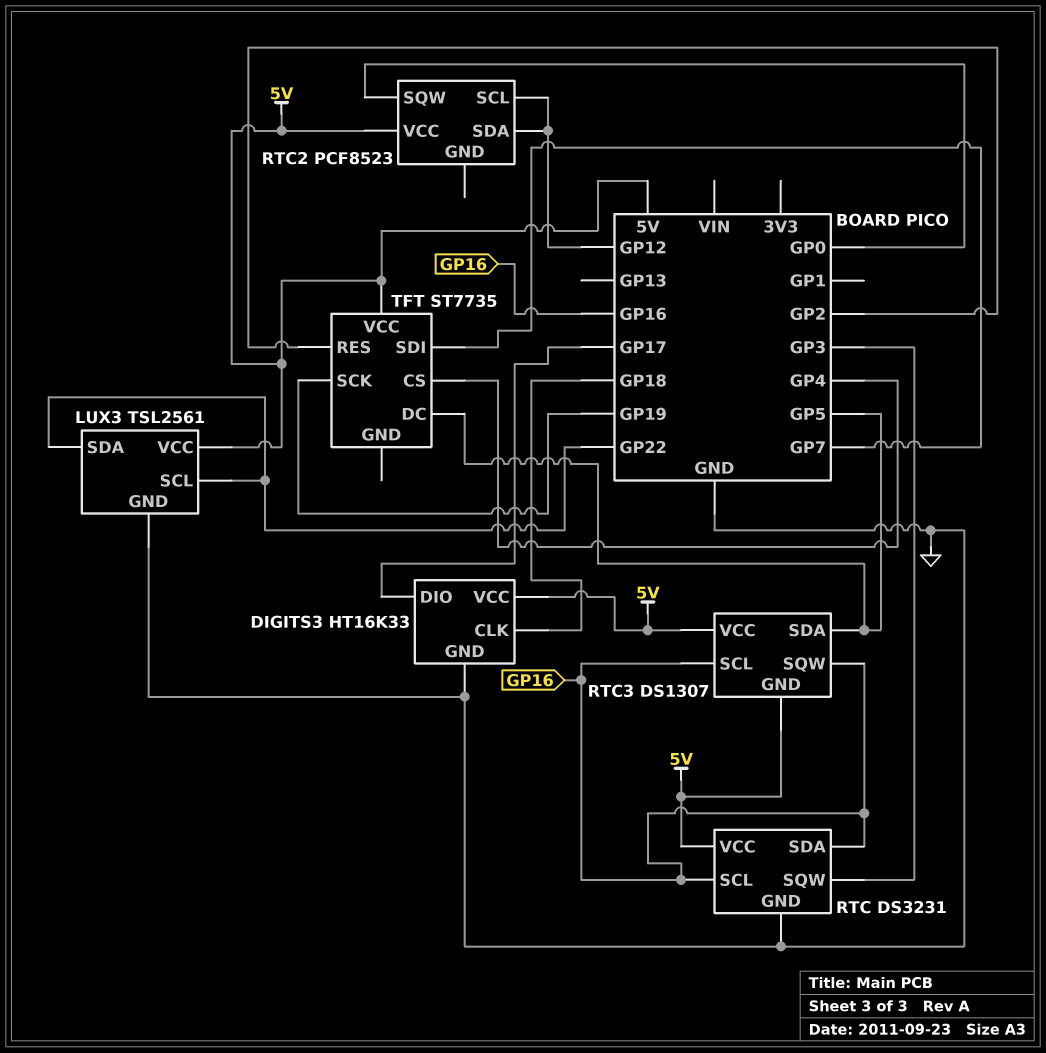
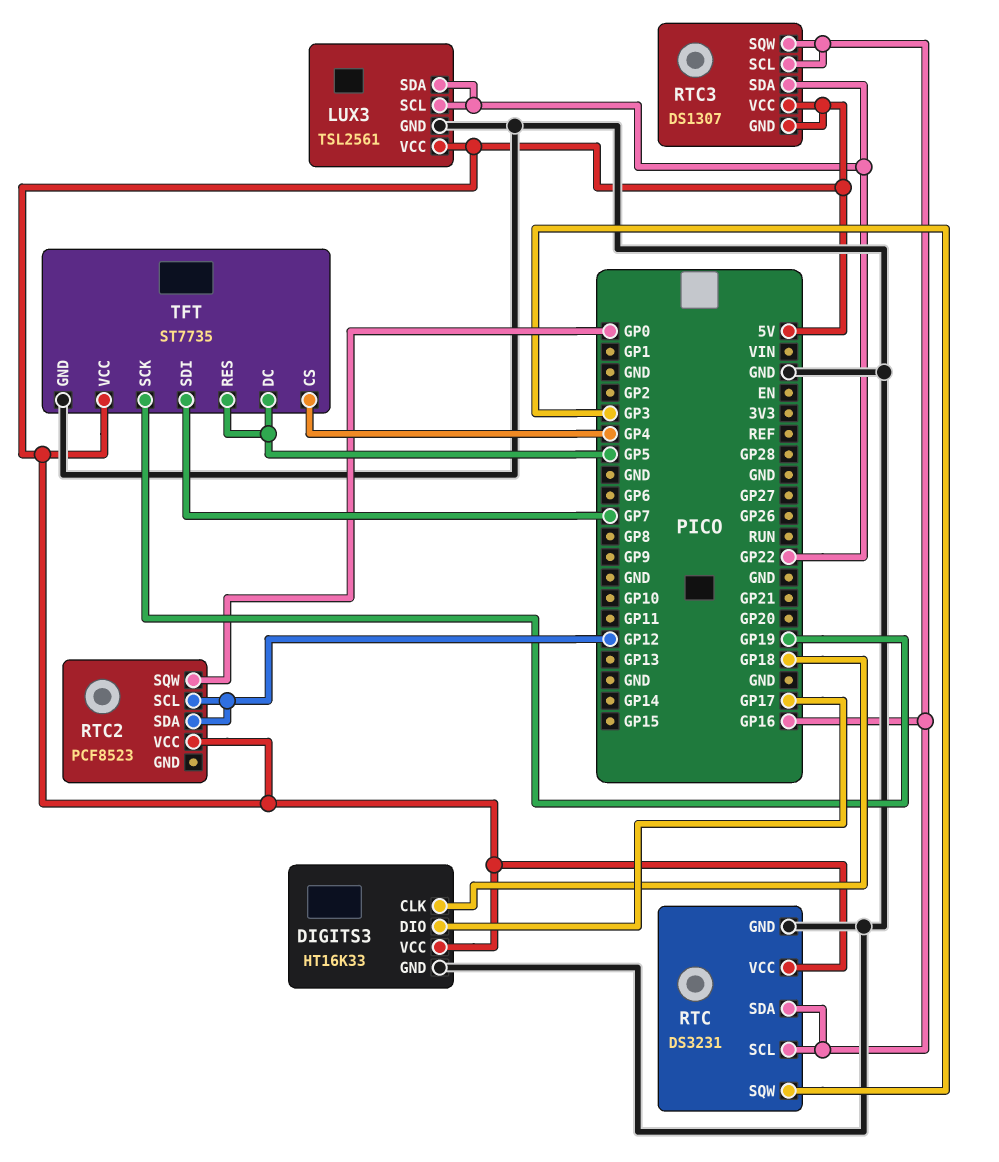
RTC3 pin SDA: GP5 -> GP22
TFT pin GND: none -> GND
TFT pin RES: GP2 -> GP5

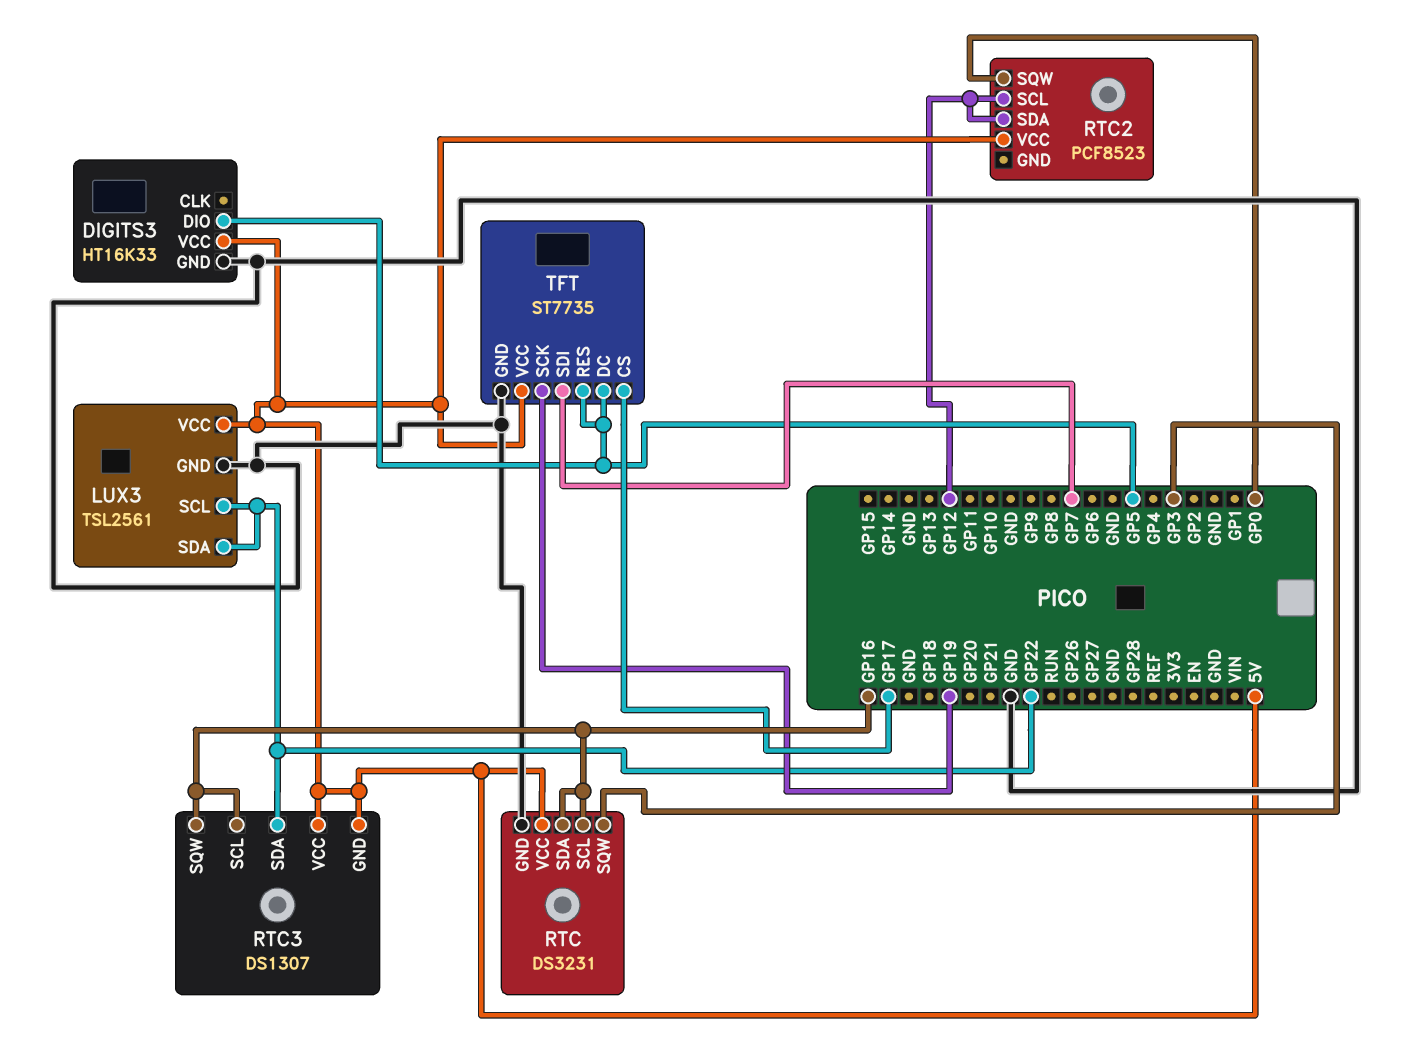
DIGITS3 pin CLK: GP18 -> none
DIGITS3 pin DIO: GP17 -> GP5
TFT pin CS: GP4 -> GP17

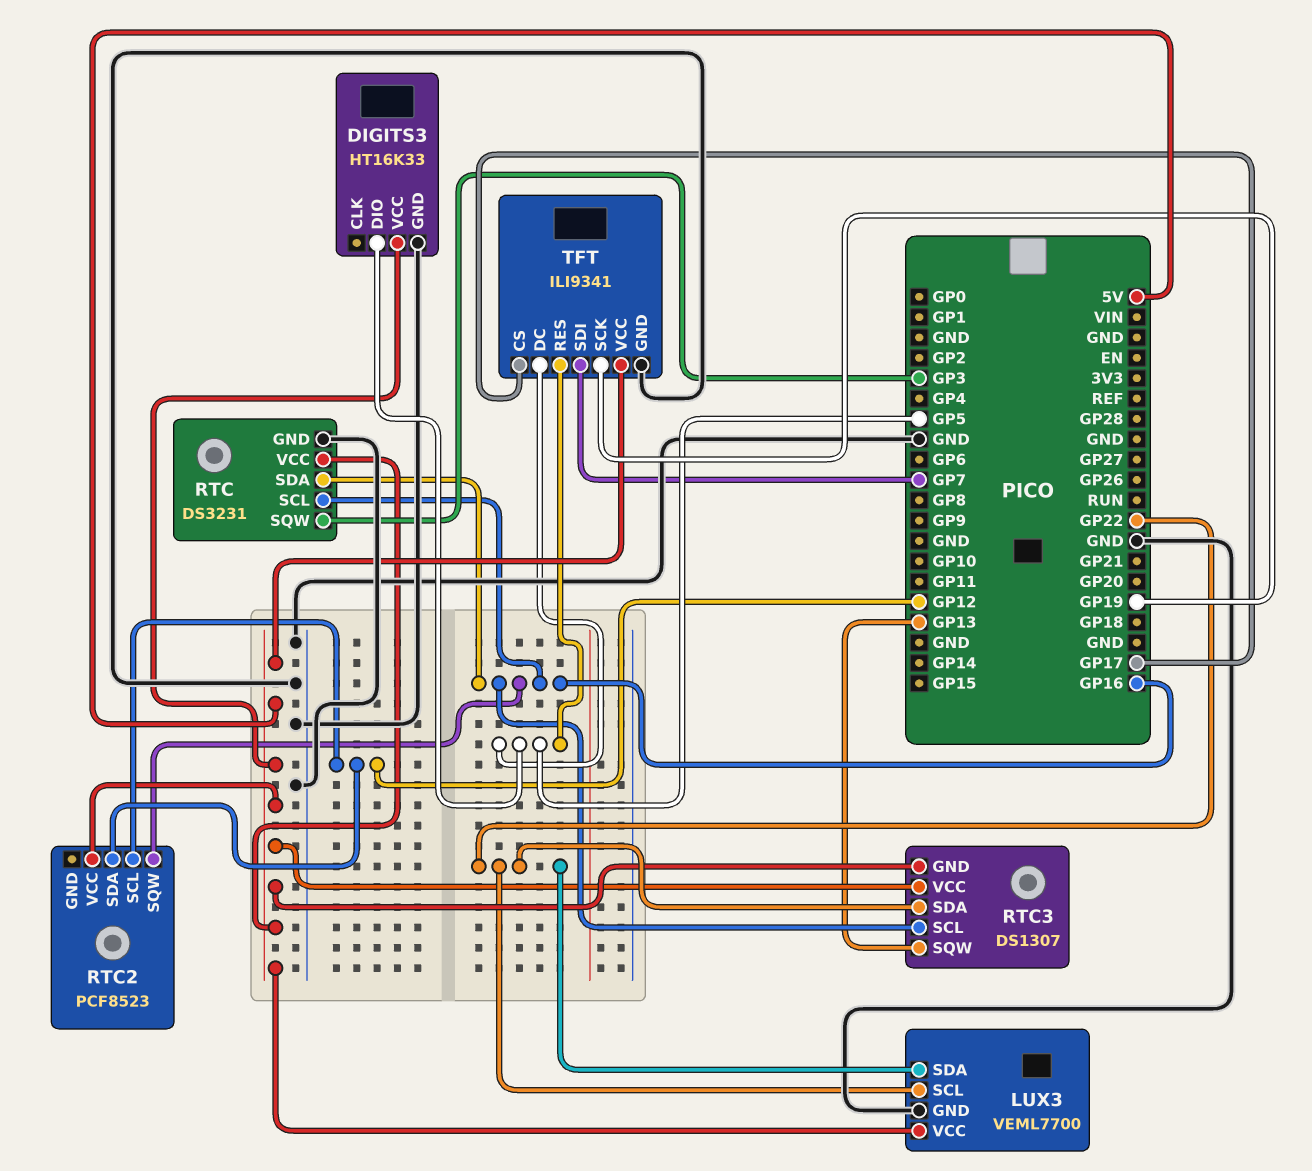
LUX3: TSL2561 -> VEML7700
RTC2 pin SQW: GP0 -> GP16
RTC3 pin SQW: GP16 -> GP13
TFT: ST7735 -> ILI9341

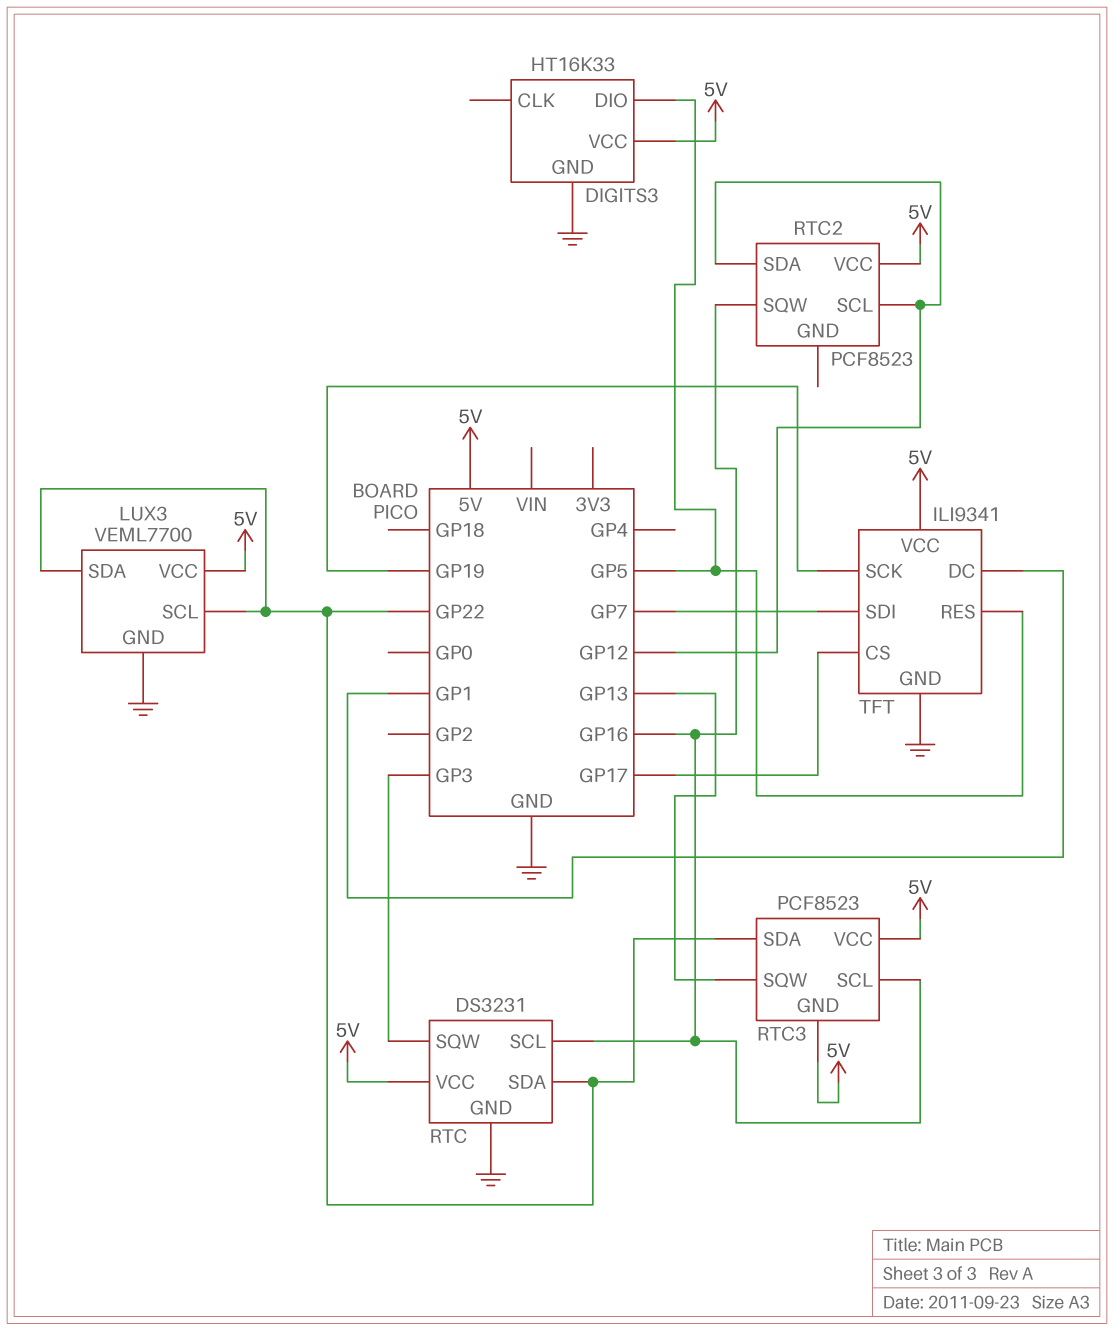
RTC pin SDA: GP16 -> GP22
RTC3: DS1307 -> PCF8523
TFT pin DC: GP5 -> GP1

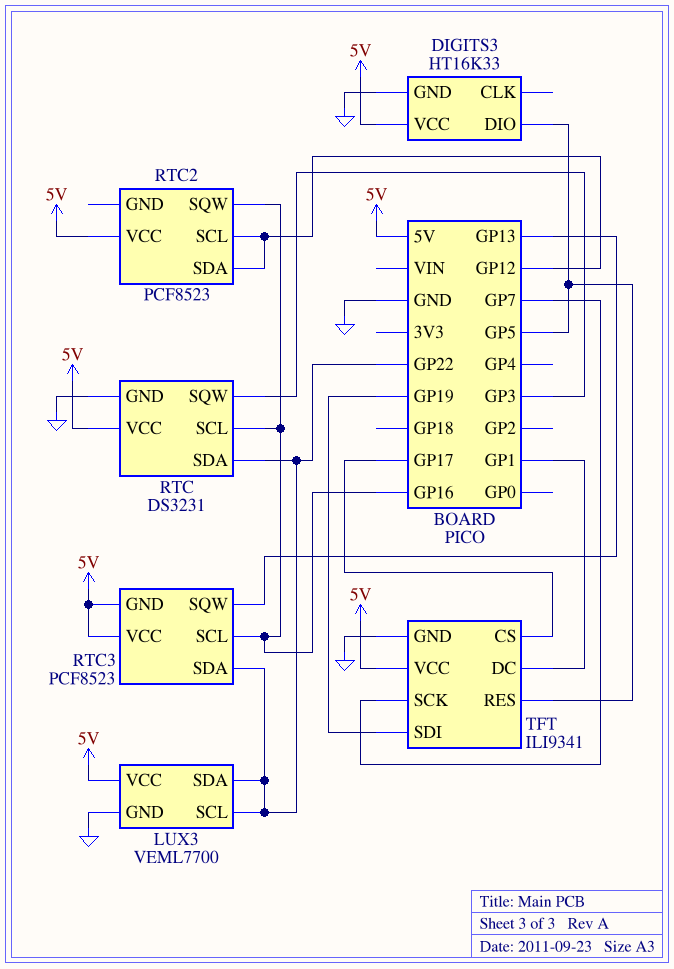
TFT pin SCK: GP19 -> GP7
TFT pin SDI: GP7 -> GP19

